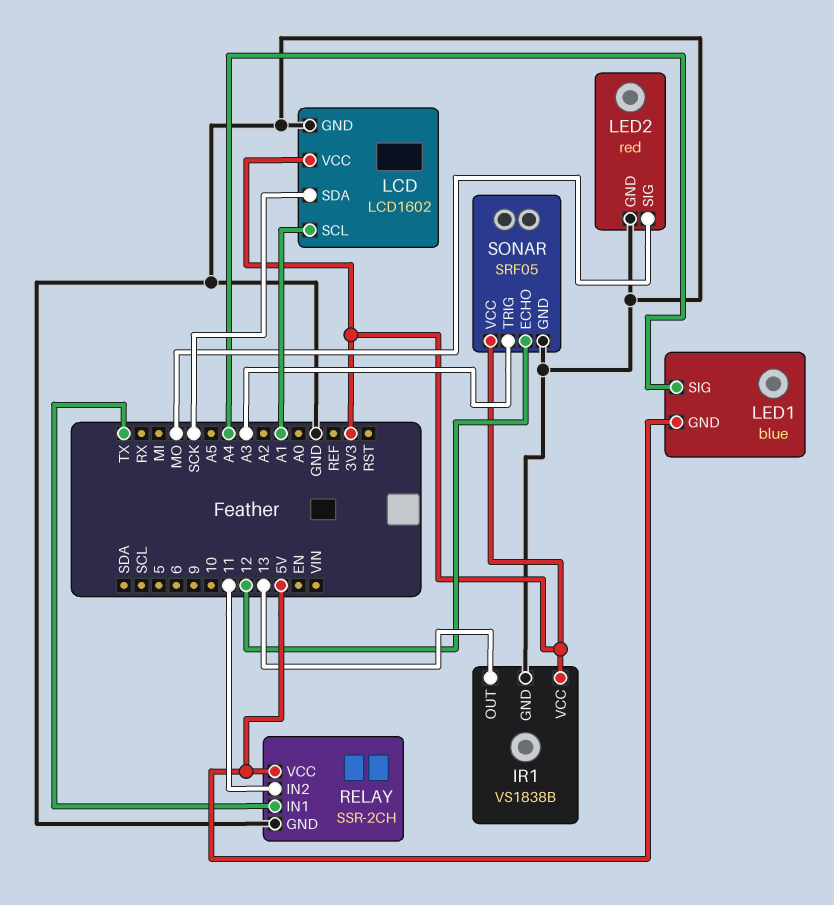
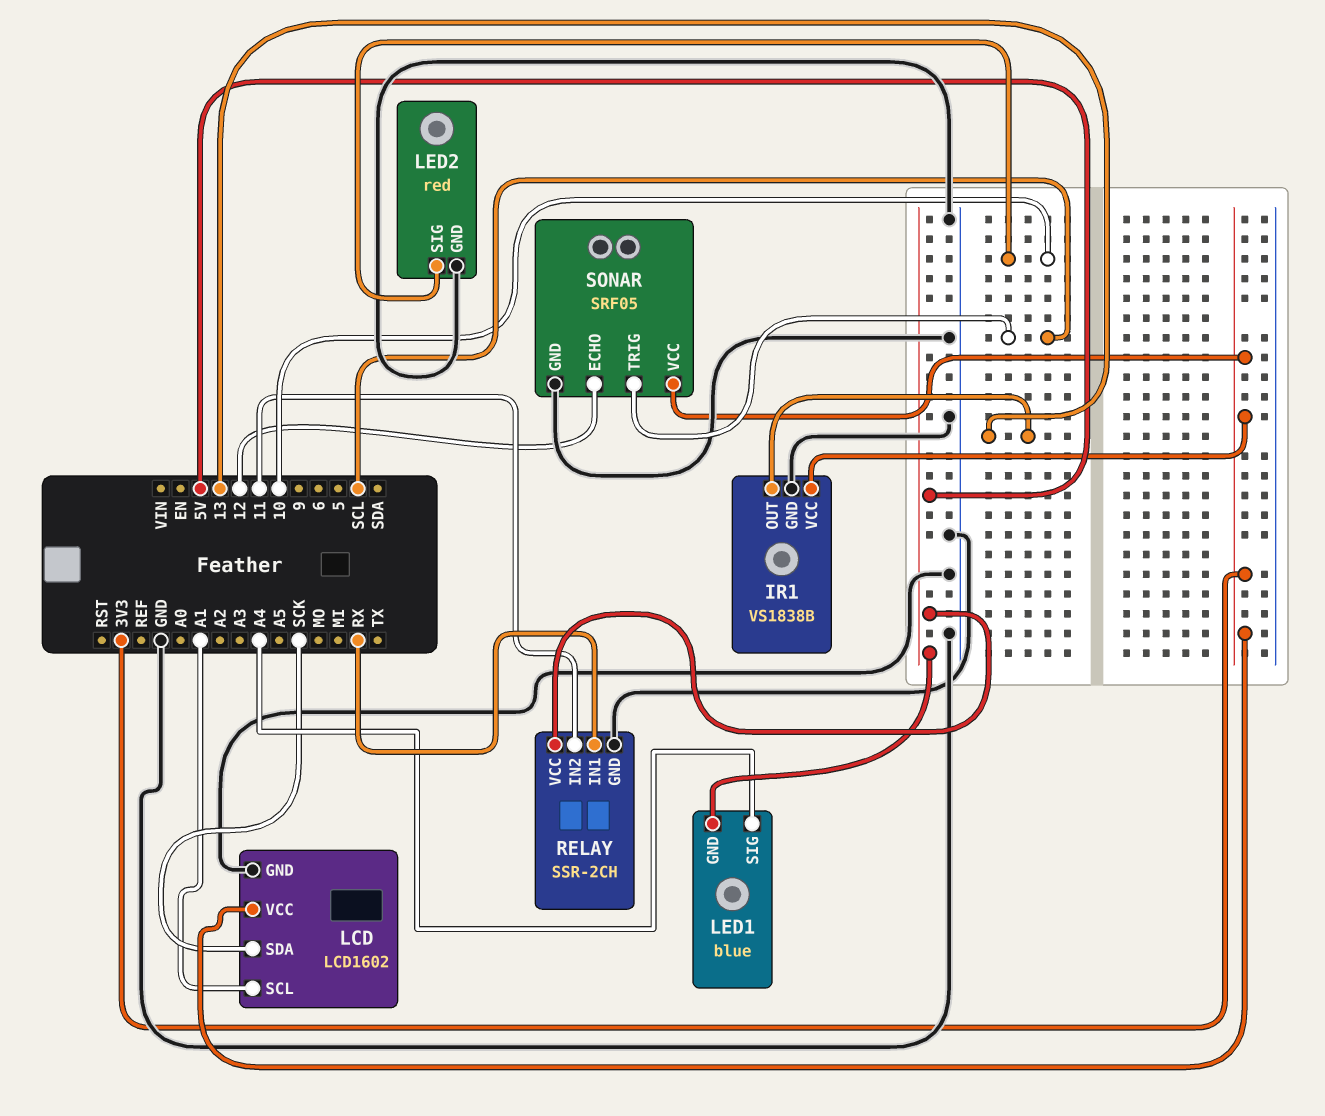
LED2 pin SIG: MO -> 10
RELAY pin IN1: TX -> RX
SONAR pin TRIG: A3 -> SCL

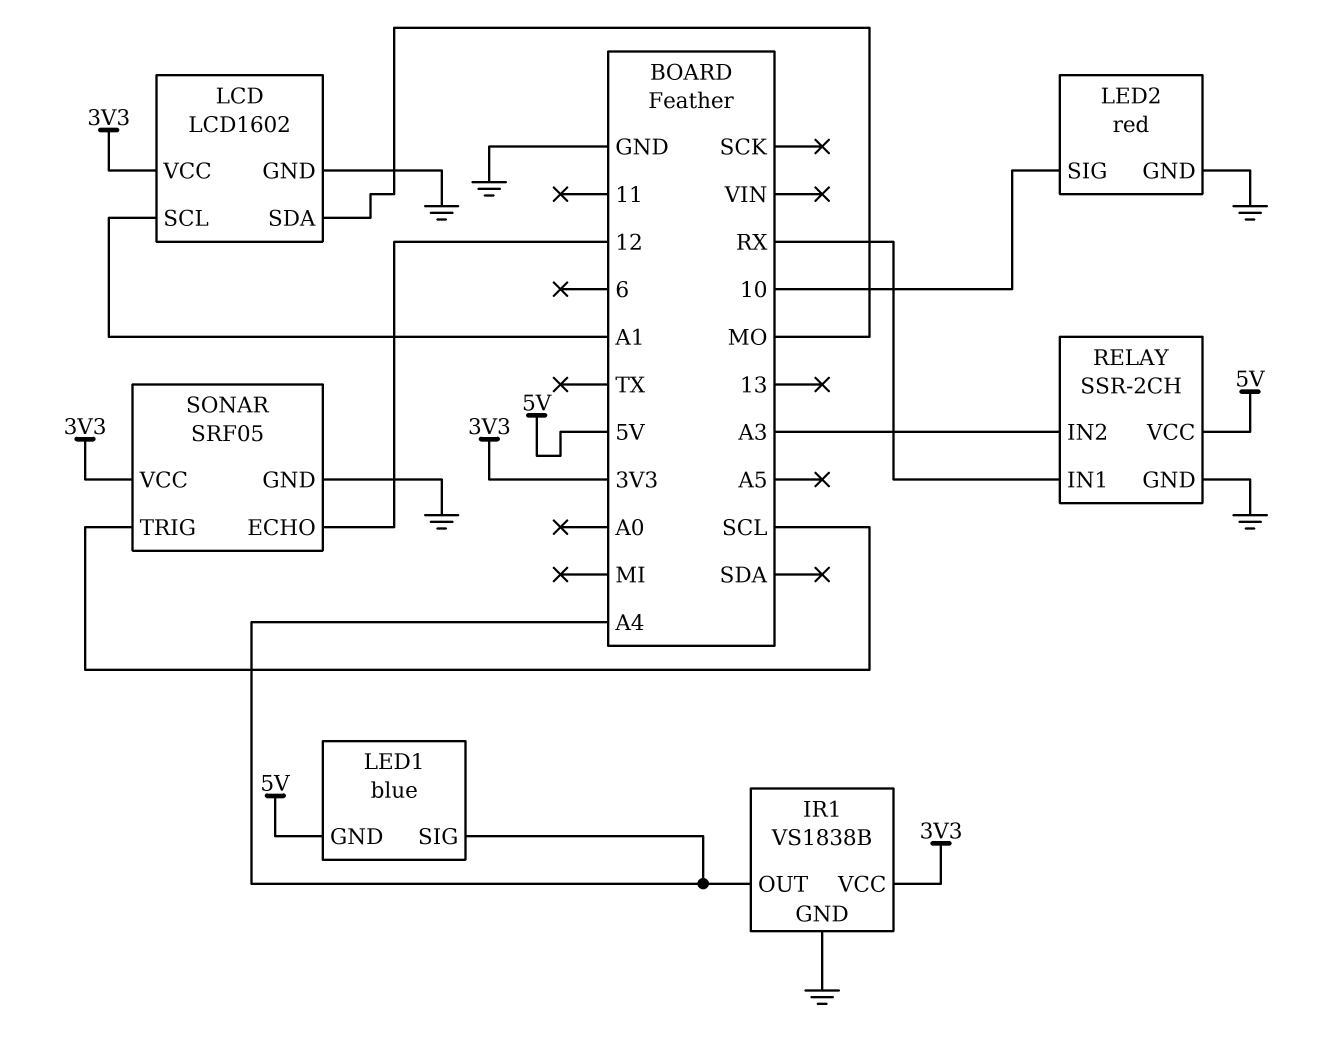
IR1 pin OUT: 13 -> A4
LCD pin SDA: SCK -> MO
RELAY pin IN2: 11 -> A3

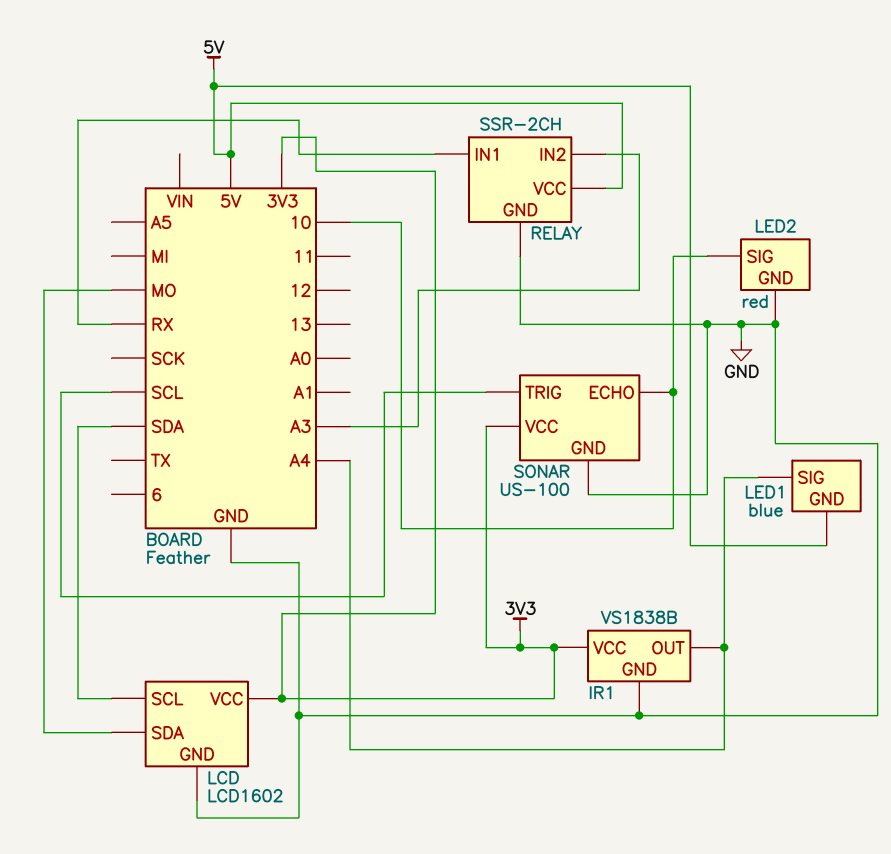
LCD pin SCL: A1 -> SDA
SONAR: SRF05 -> US-100
SONAR pin ECHO: 12 -> 10

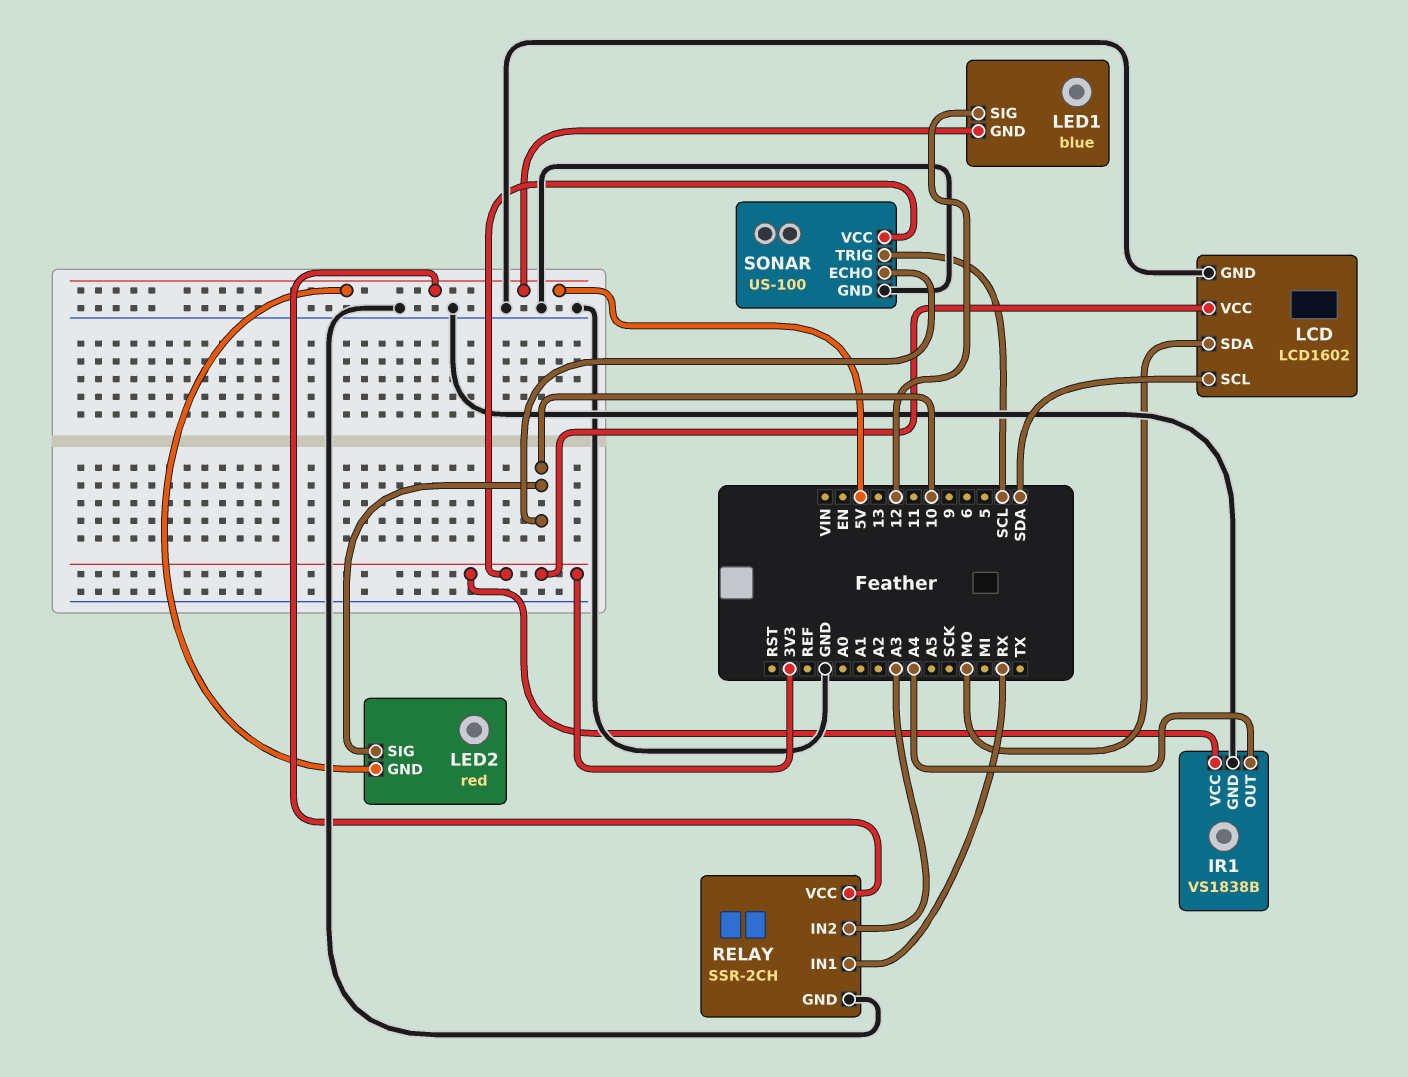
LED1 pin SIG: A4 -> 12
LED2 pin GND: GND -> 5V

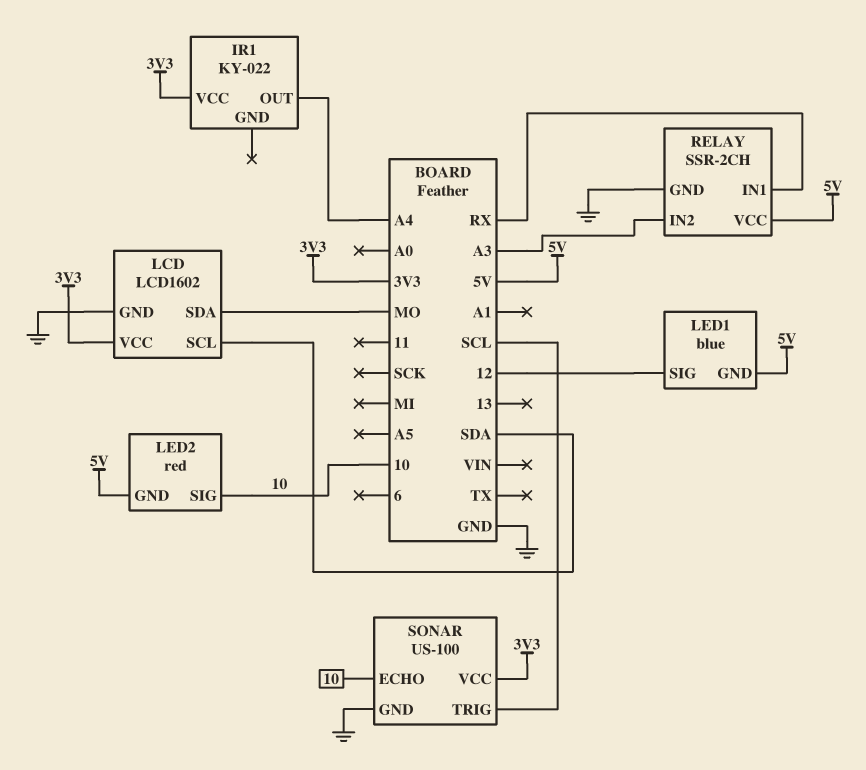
IR1: VS1838B -> KY-022
IR1 pin GND: GND -> none

